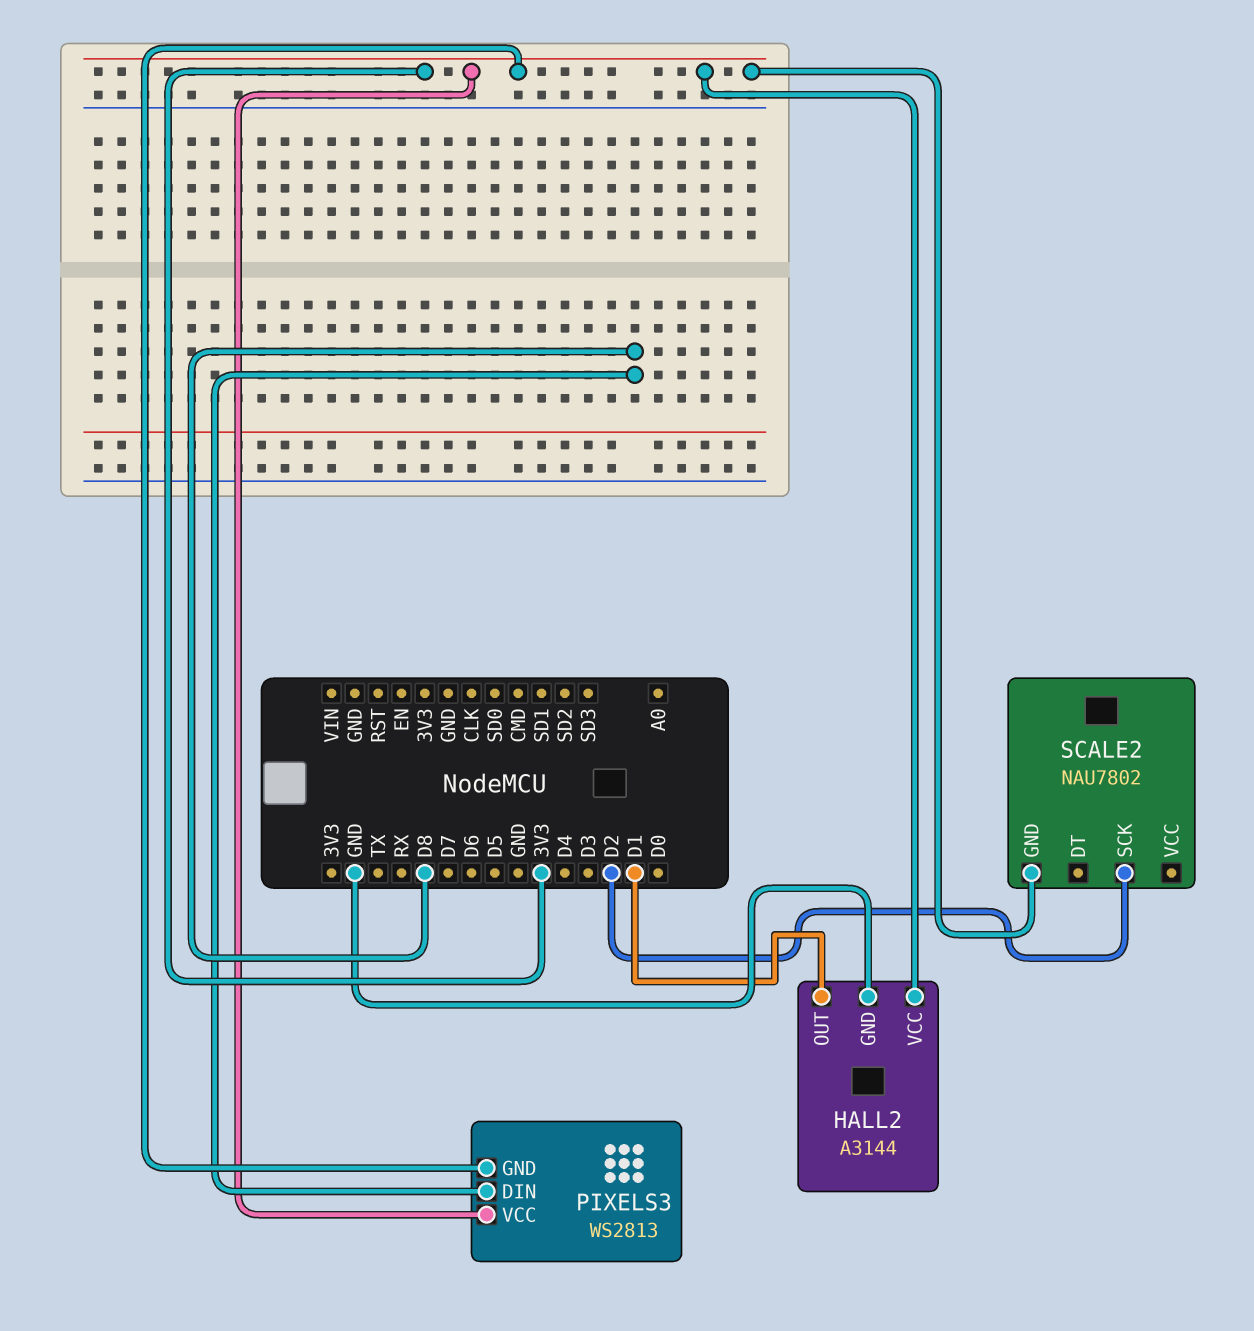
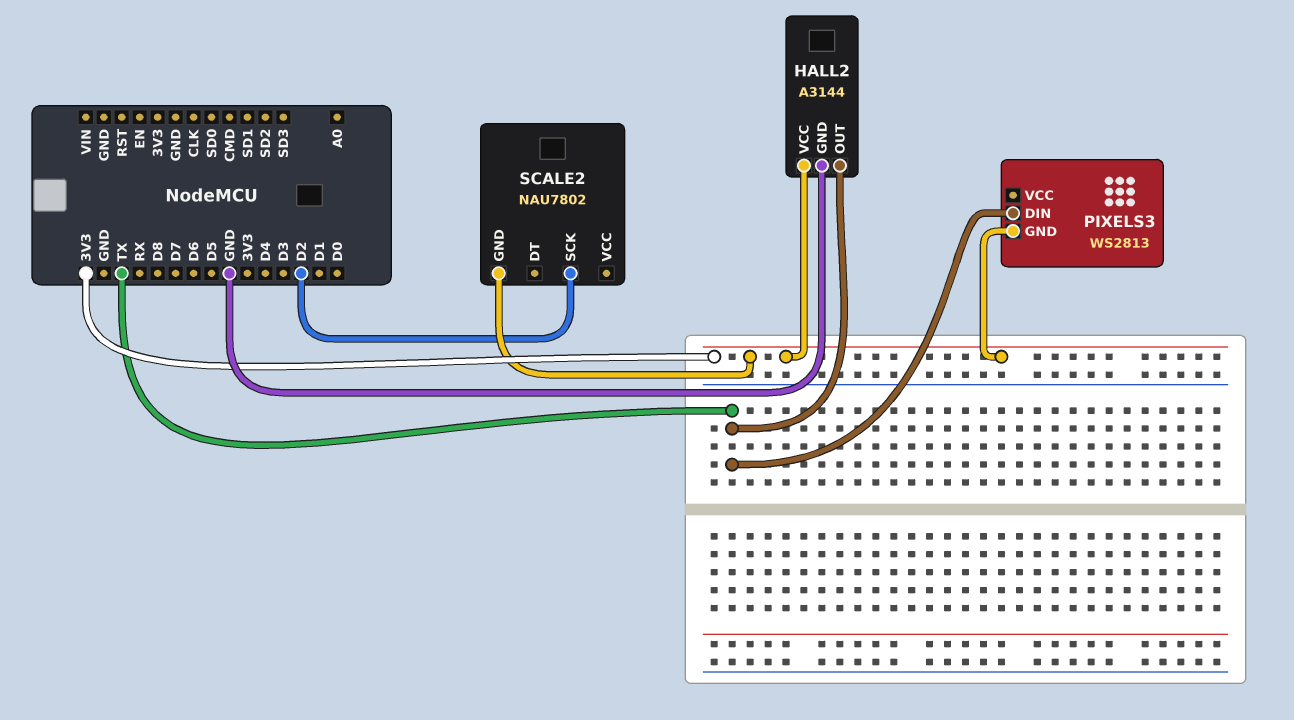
HALL2 pin OUT: D1 -> TX
PIXELS3 pin DIN: D8 -> TX
PIXELS3 pin VCC: 3V3 -> none

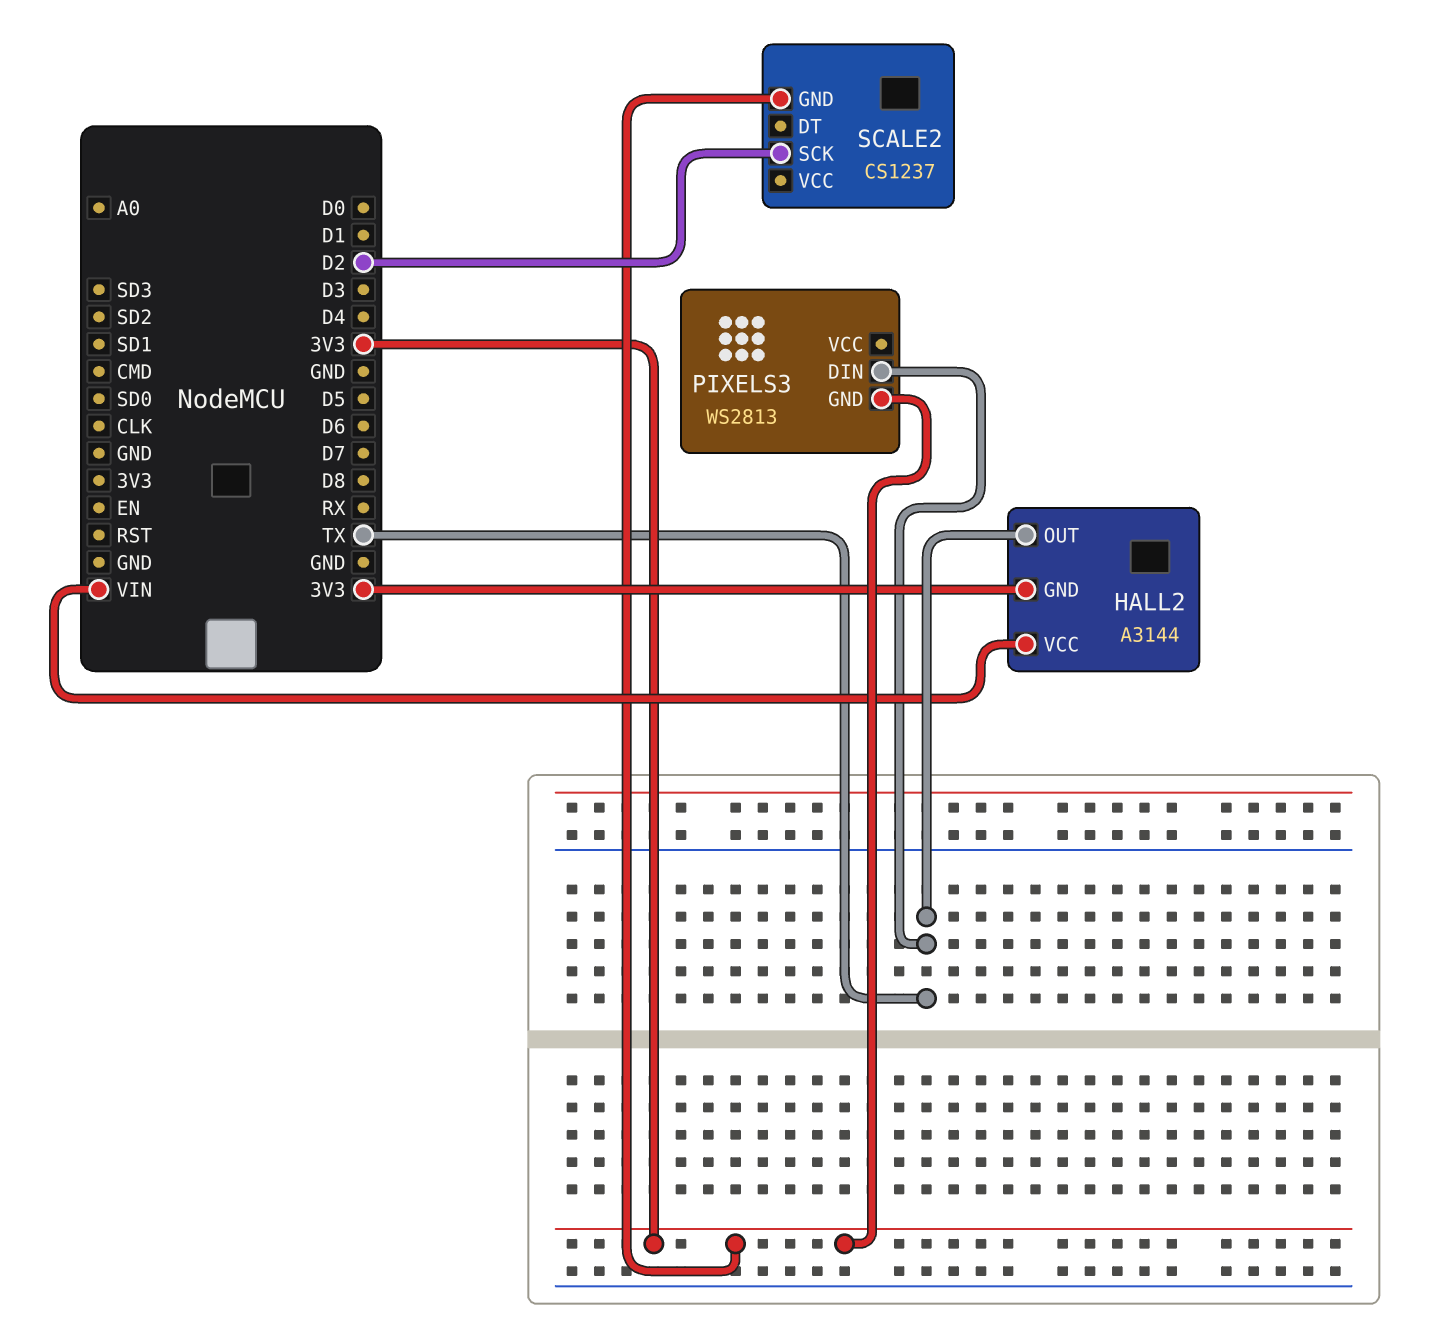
HALL2 pin GND: GND -> 3V3
HALL2 pin VCC: 3V3 -> VIN
SCALE2: NAU7802 -> CS1237

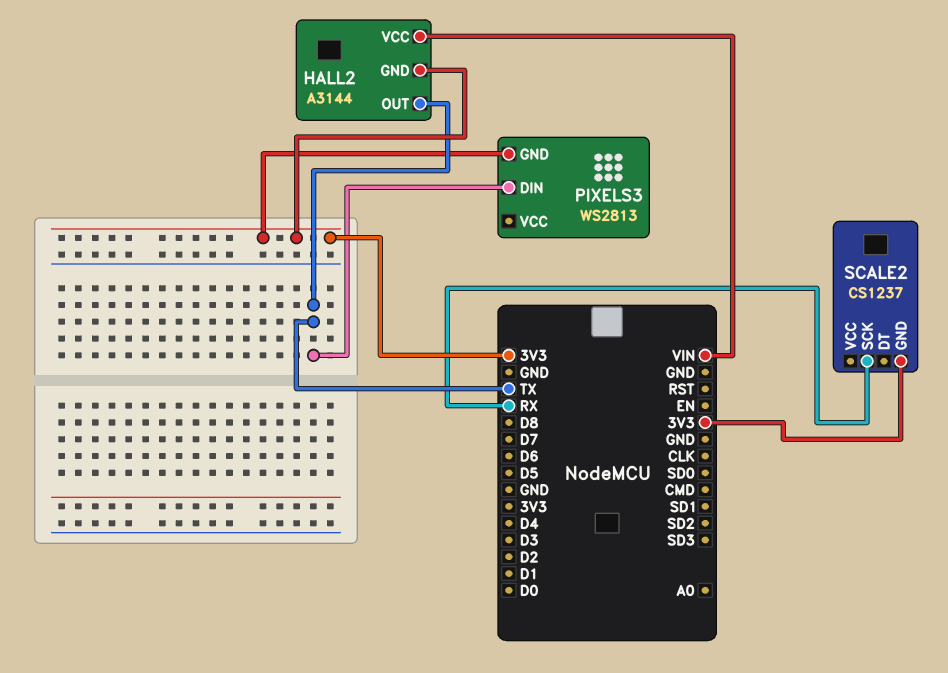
SCALE2 pin SCK: D2 -> RX

